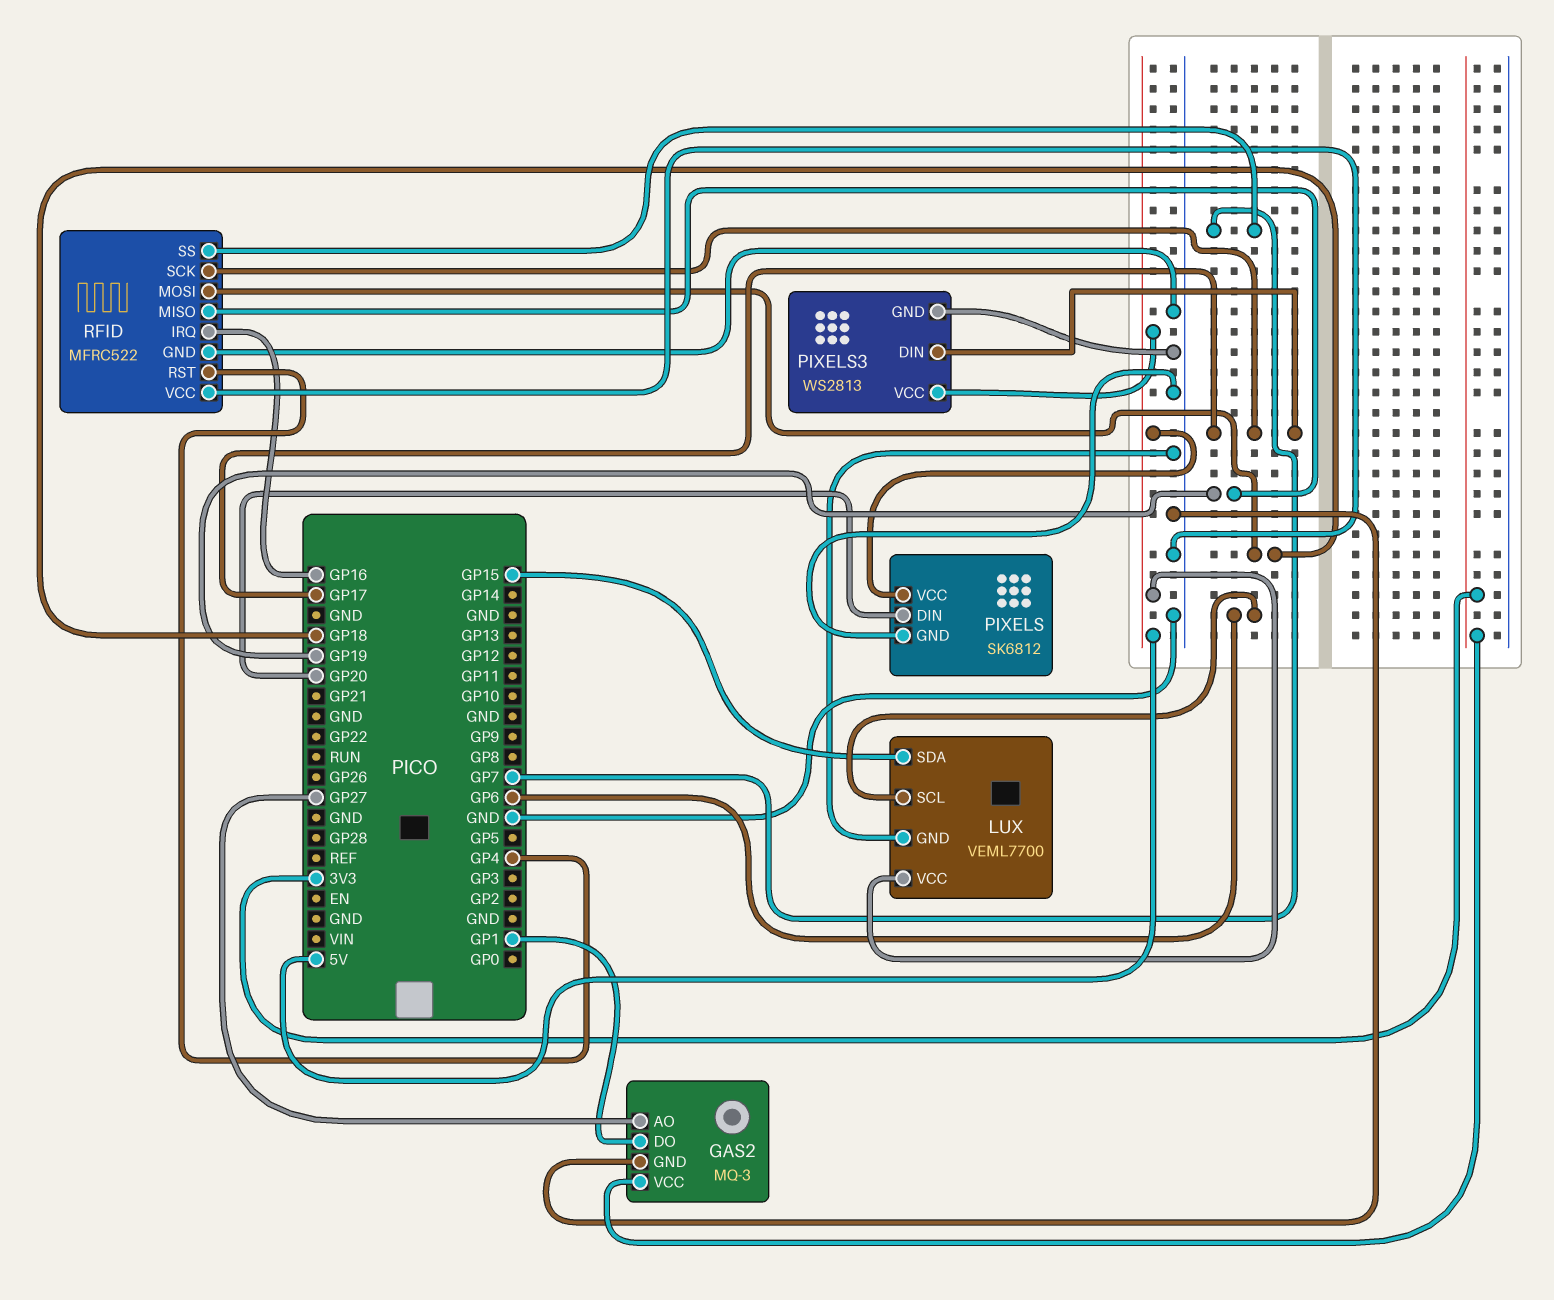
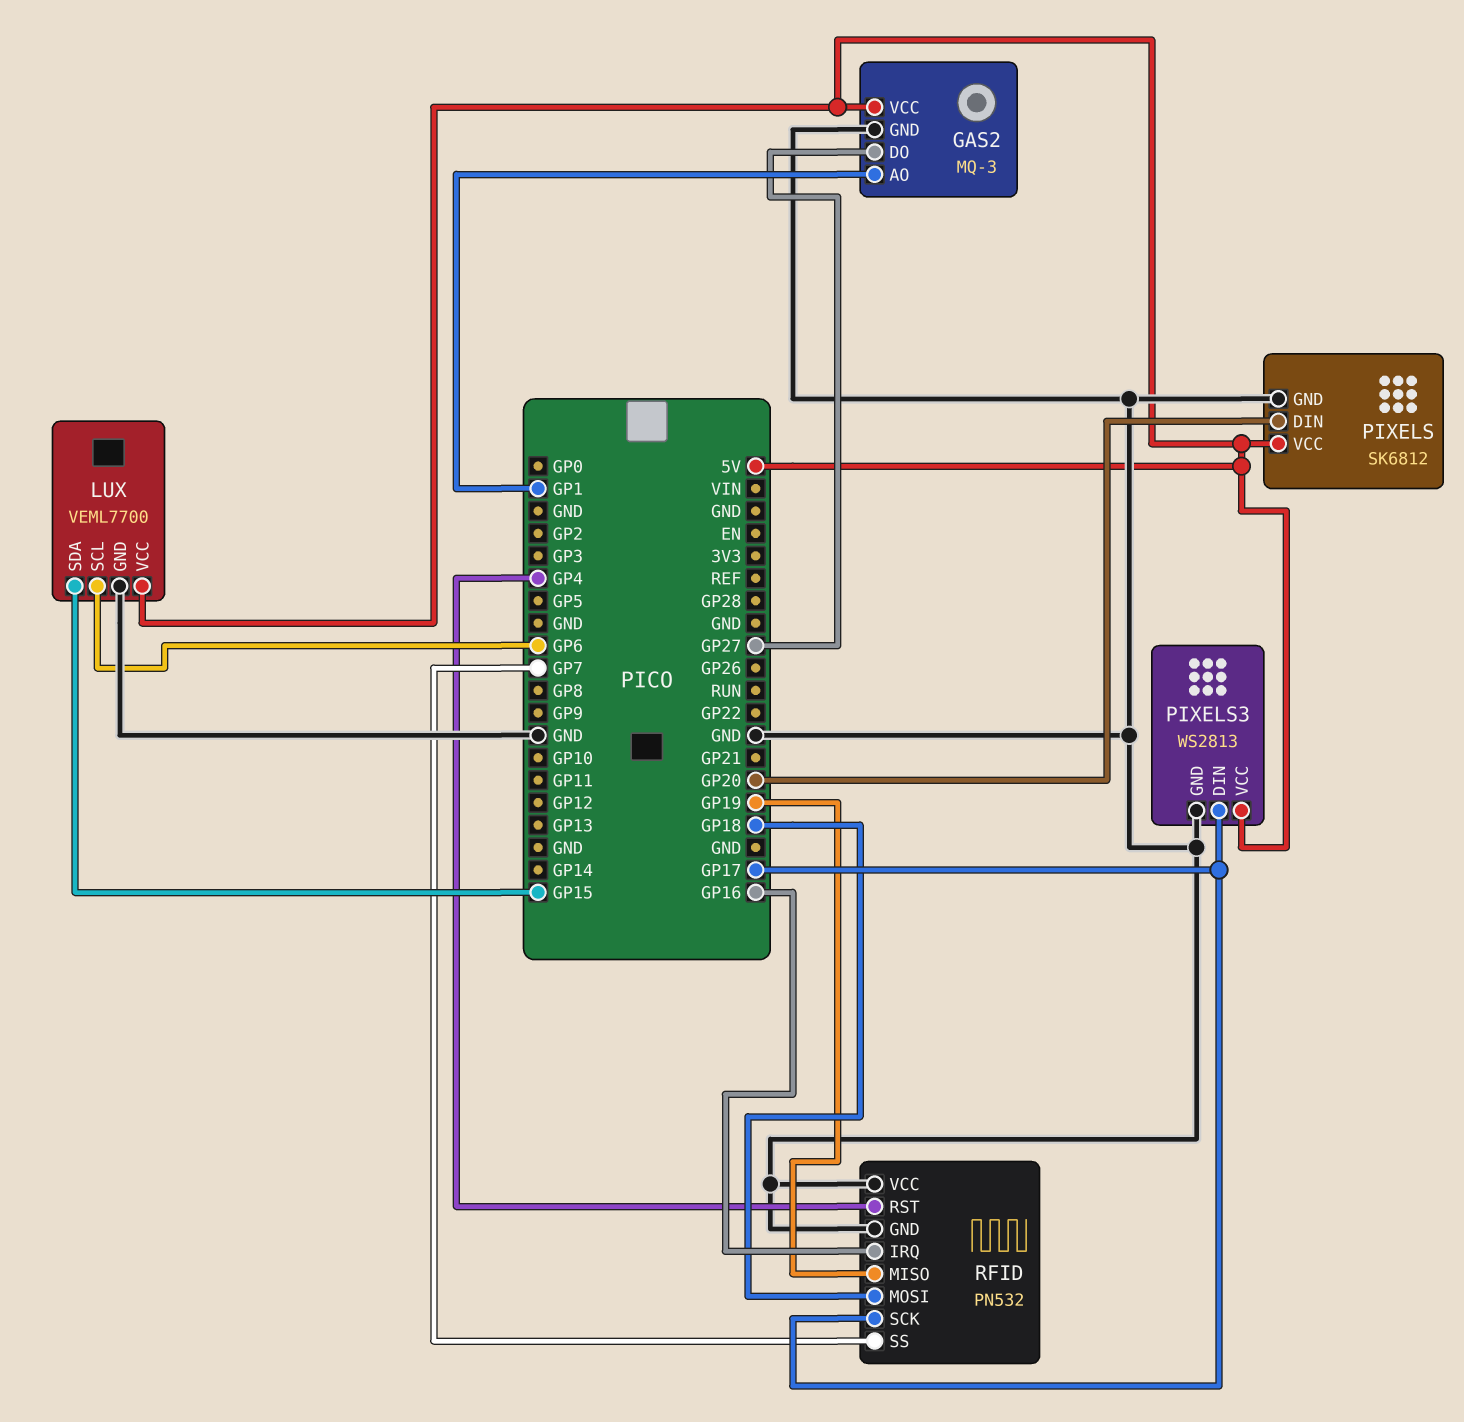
GAS2 pin AO: GP27 -> GP1
GAS2 pin DO: GP1 -> GP27
GAS2 pin VCC: 3V3 -> 5V
RFID: MFRC522 -> PN532

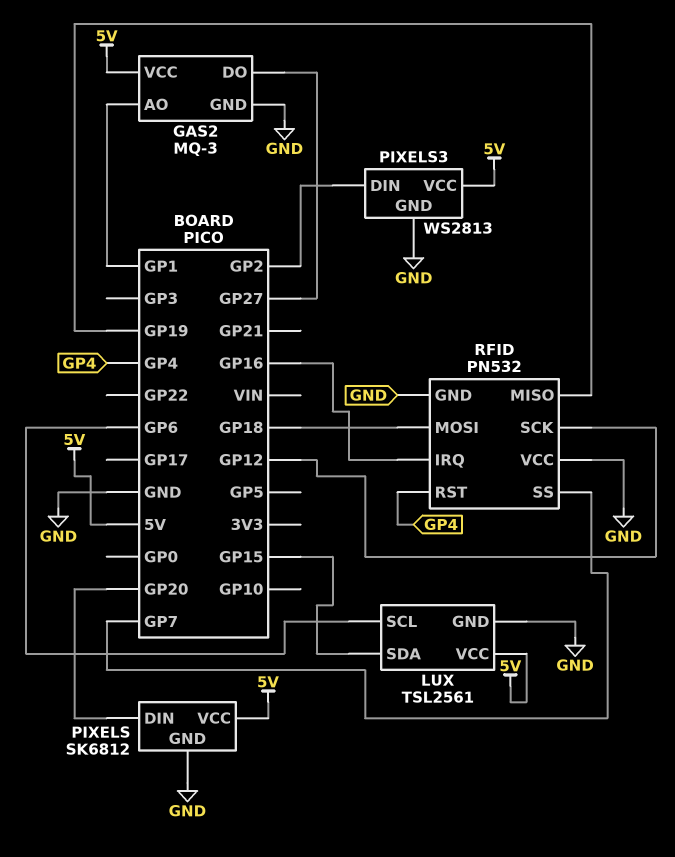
LUX: VEML7700 -> TSL2561
PIXELS3 pin DIN: GP17 -> GP2
RFID pin SCK: GP17 -> GP12

